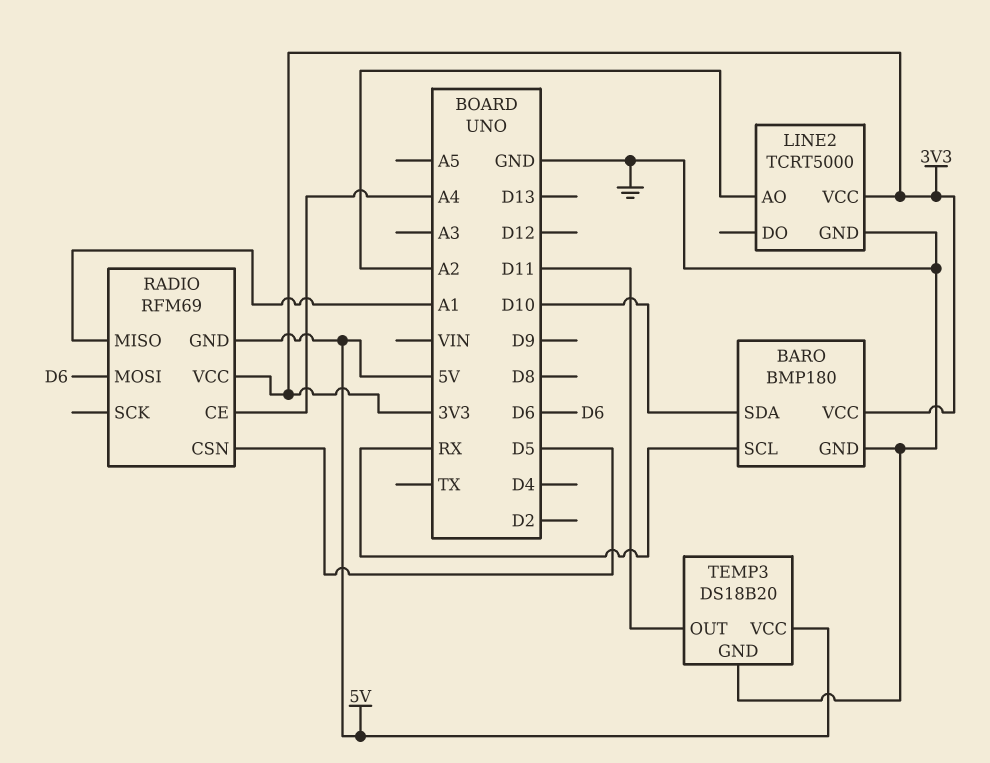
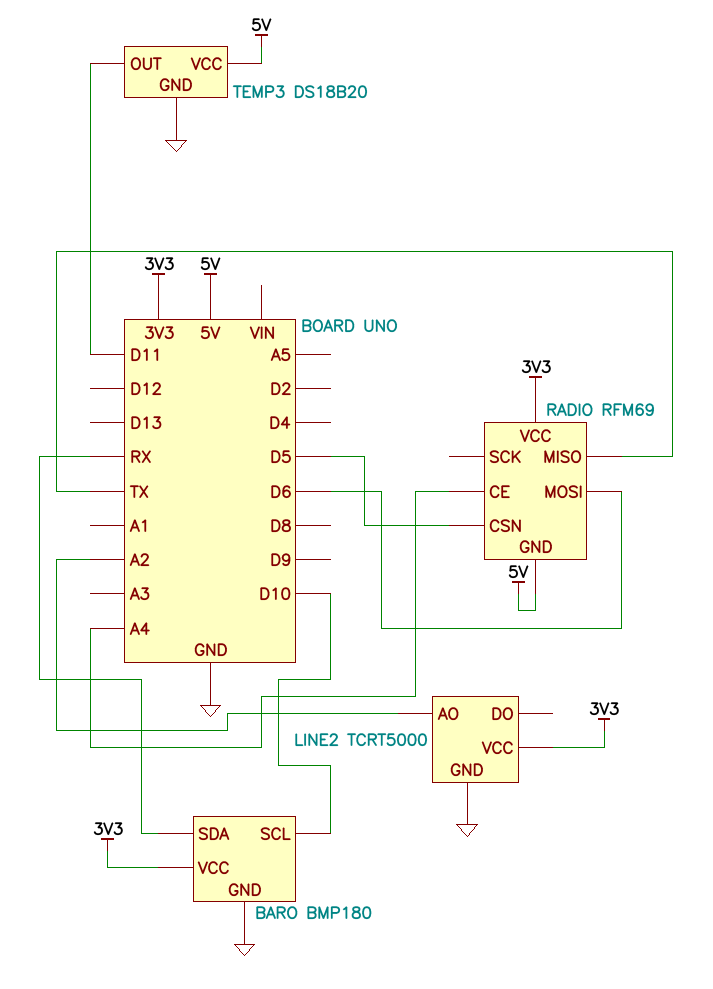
BARO pin SCL: RX -> D10
BARO pin SDA: D10 -> RX
RADIO pin MISO: A1 -> TX

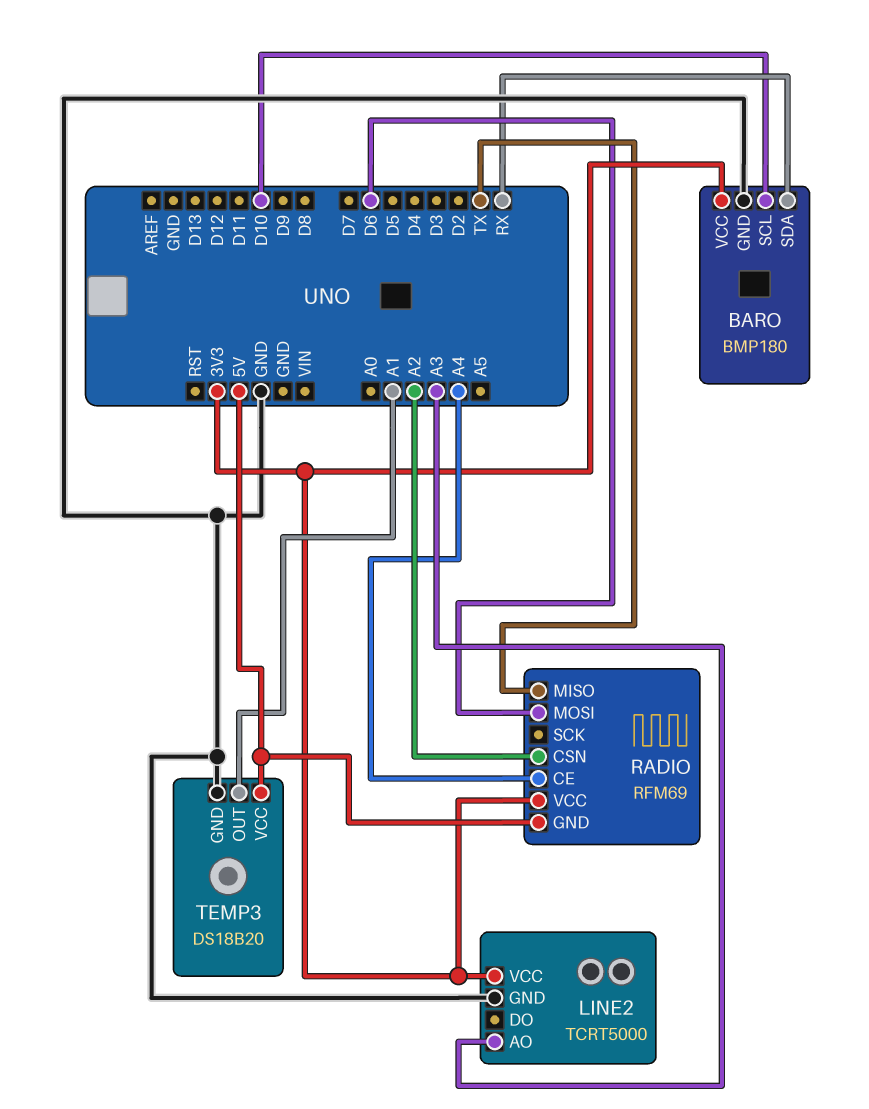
LINE2 pin AO: A2 -> A3
RADIO pin CSN: D5 -> A2
TEMP3 pin OUT: D11 -> A1

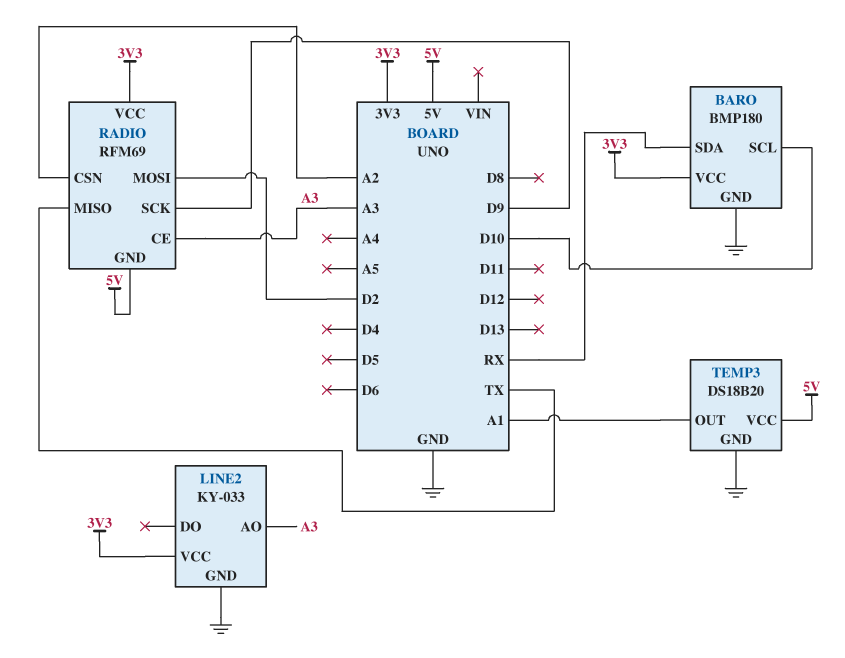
LINE2: TCRT5000 -> KY-033
RADIO pin CE: A4 -> A3
RADIO pin MOSI: D6 -> D2
RADIO pin SCK: none -> D9

